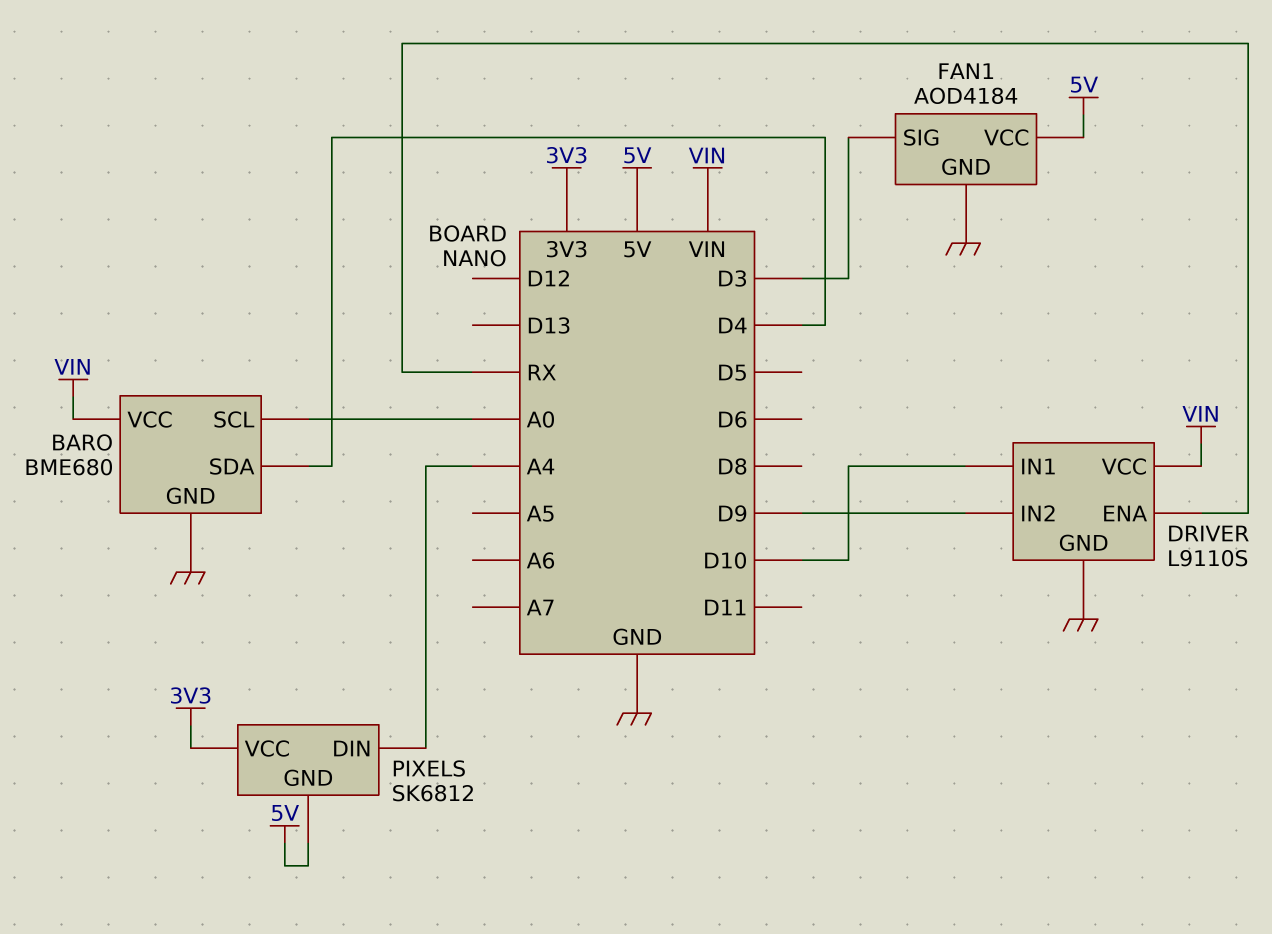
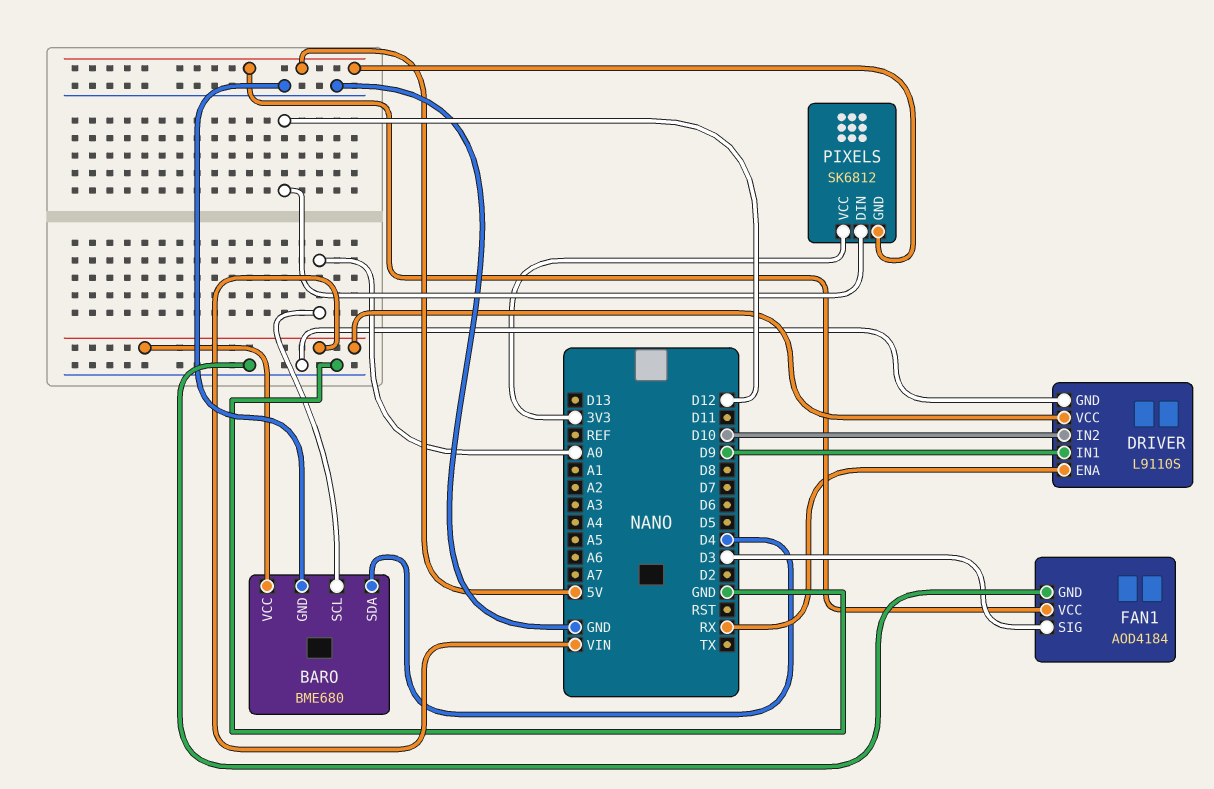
DRIVER pin IN1: D10 -> D9
DRIVER pin IN2: D9 -> D10
PIXELS pin DIN: A4 -> D12

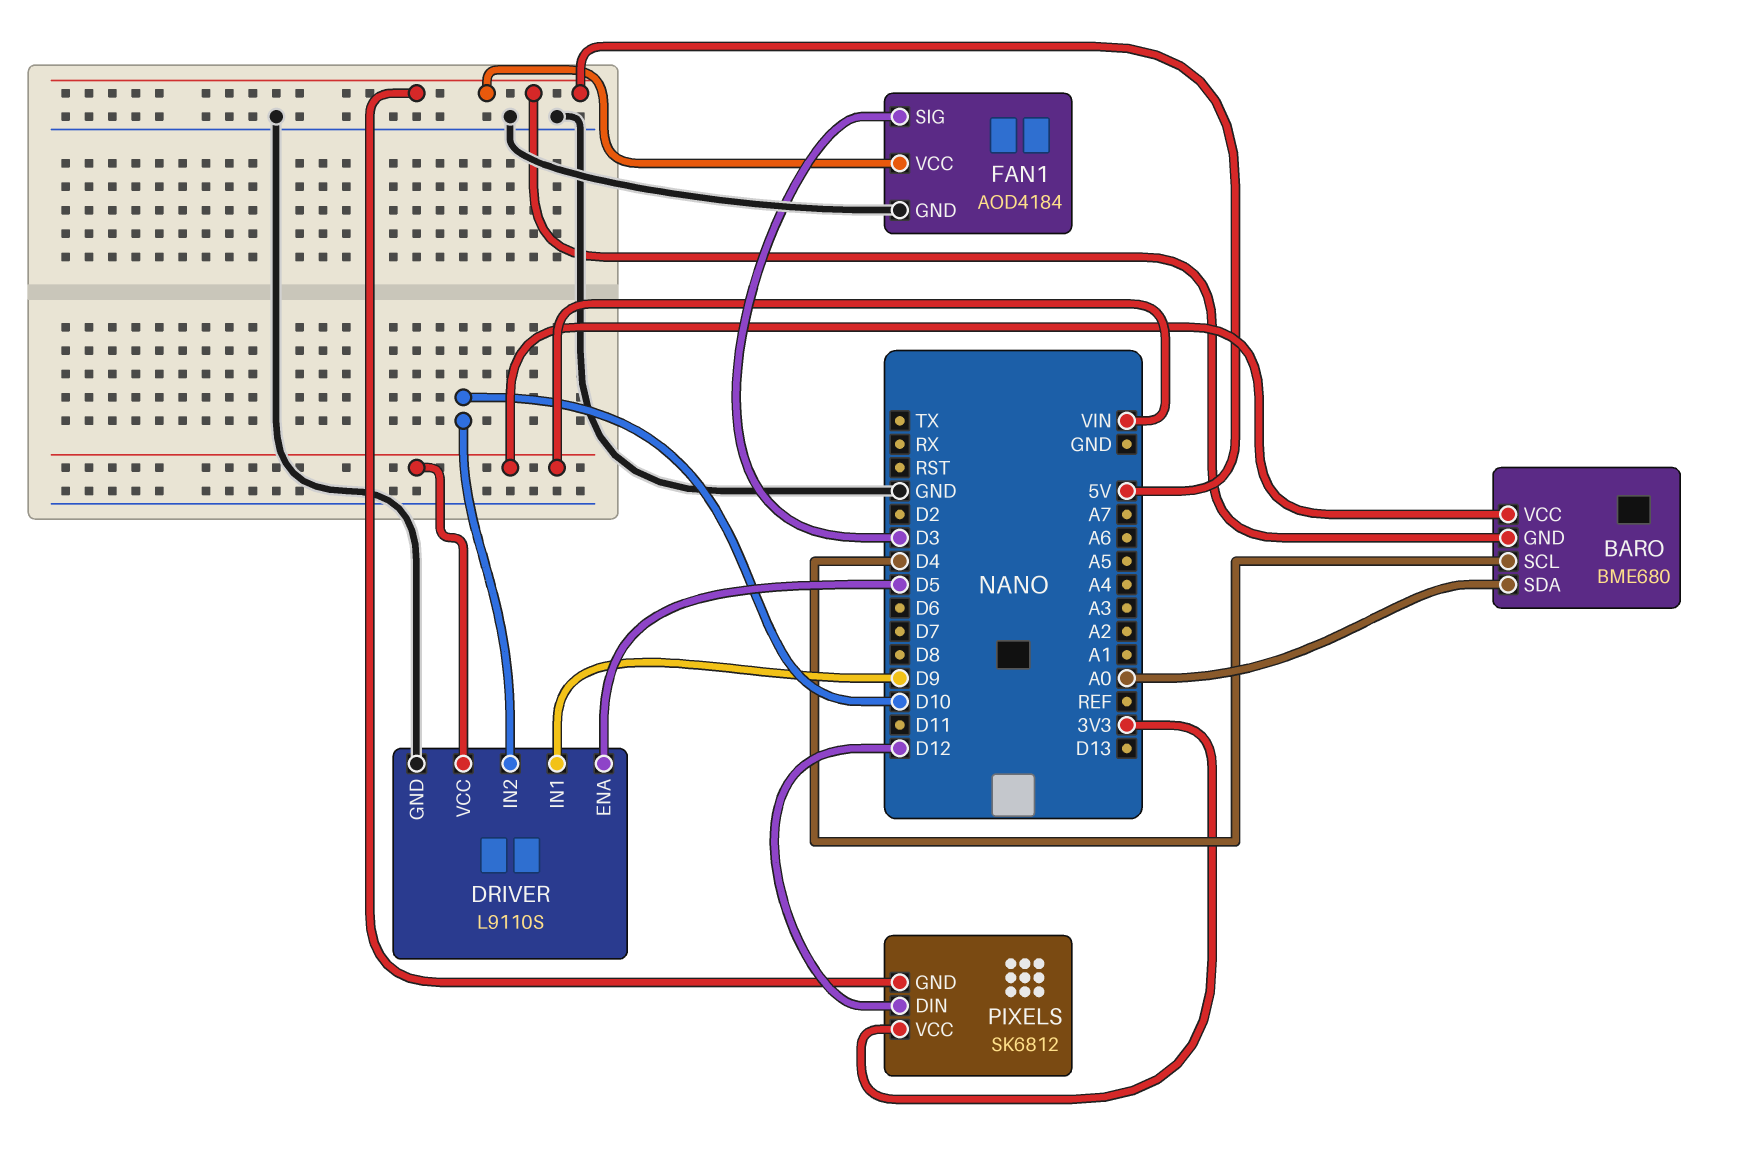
BARO pin GND: GND -> 5V
BARO pin SCL: A0 -> D4
BARO pin SDA: D4 -> A0
DRIVER pin ENA: RX -> D5

